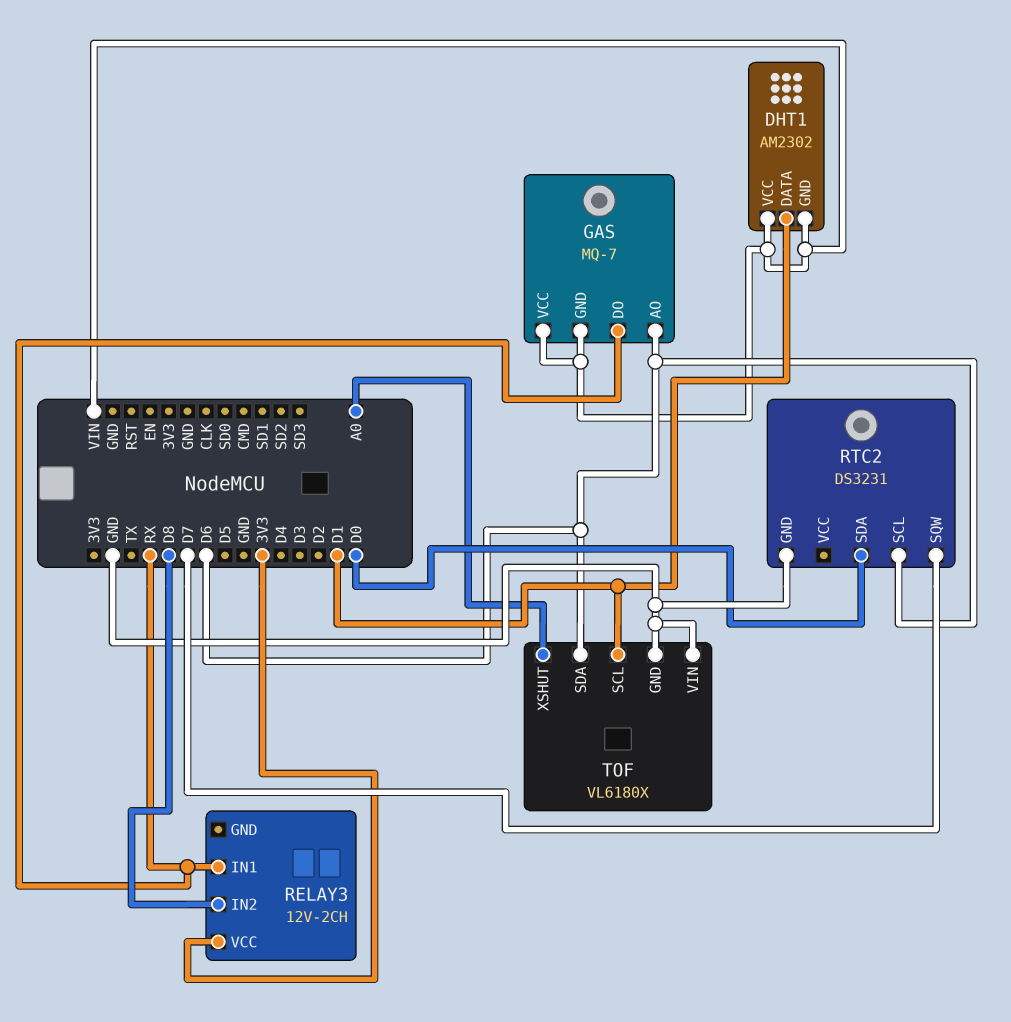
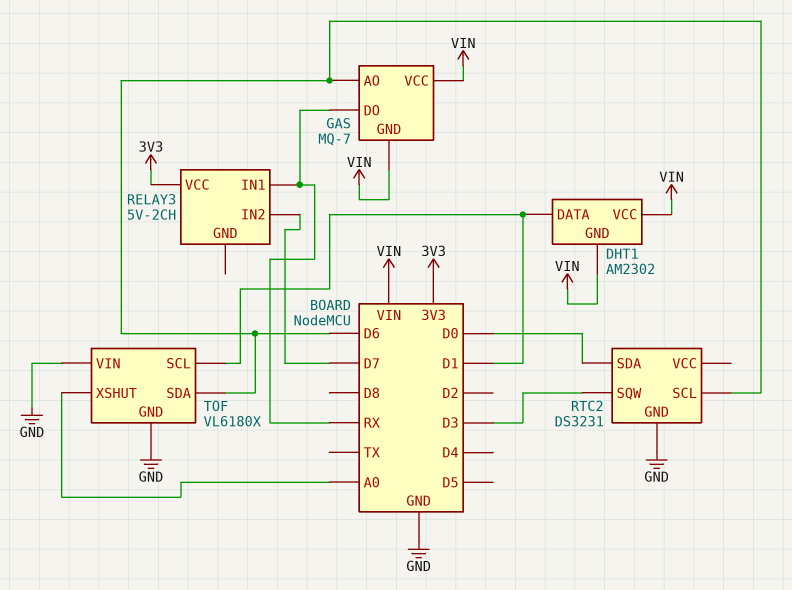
RELAY3: 12V-2CH -> 5V-2CH
RELAY3 pin IN2: D8 -> D7
RTC2 pin SQW: D7 -> D3

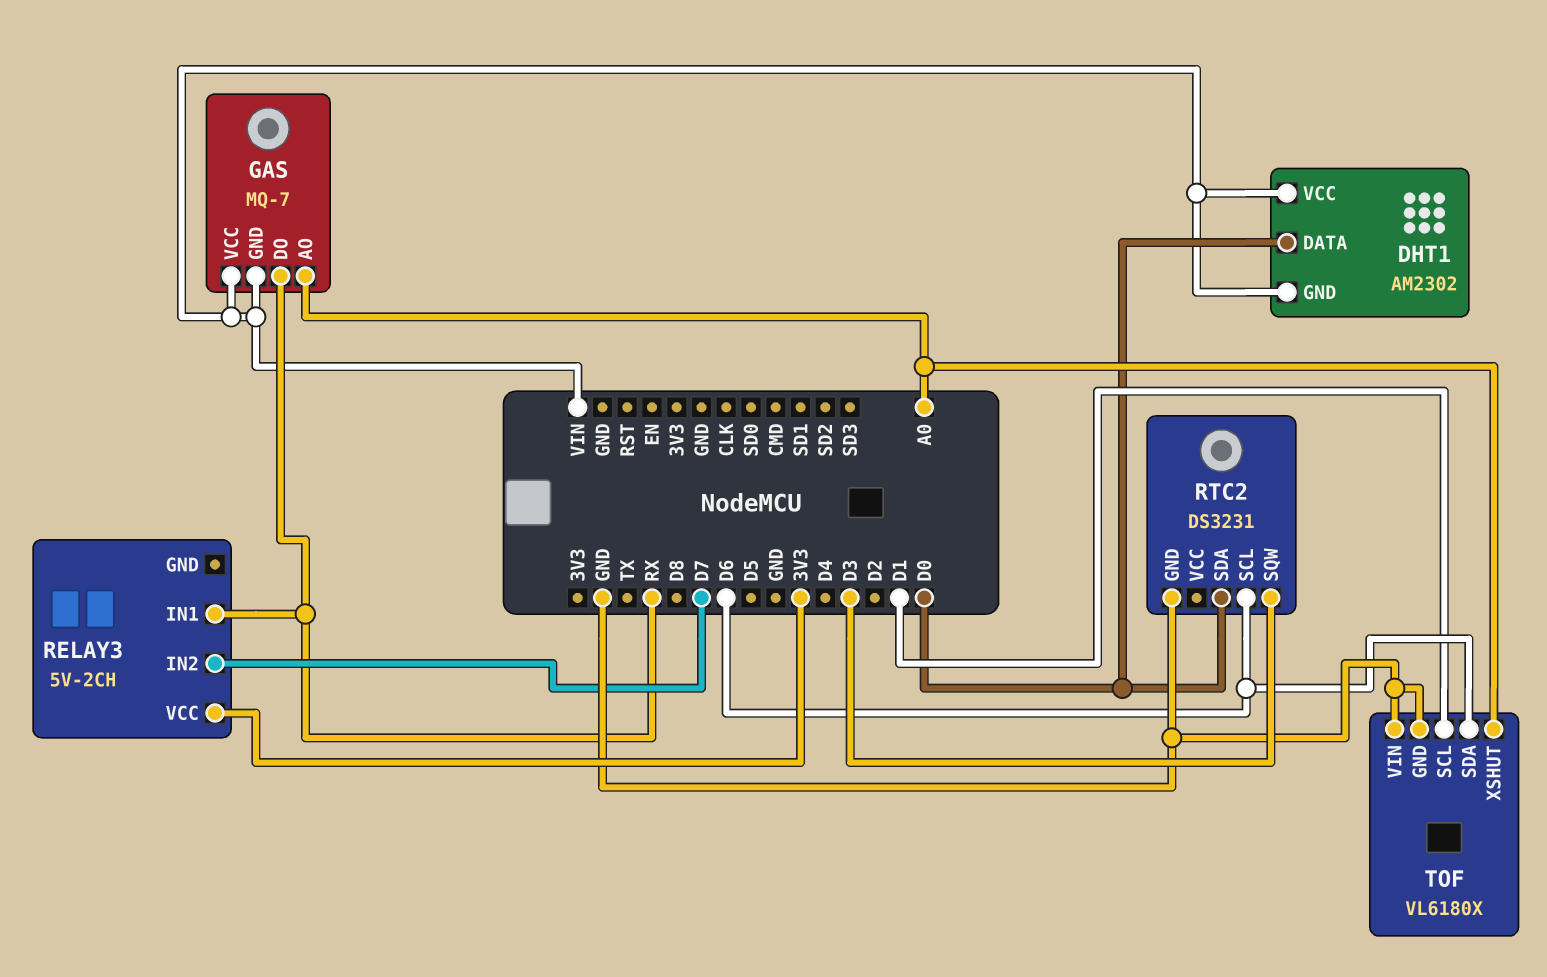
DHT1 pin DATA: D1 -> D0
GAS pin AO: D6 -> A0

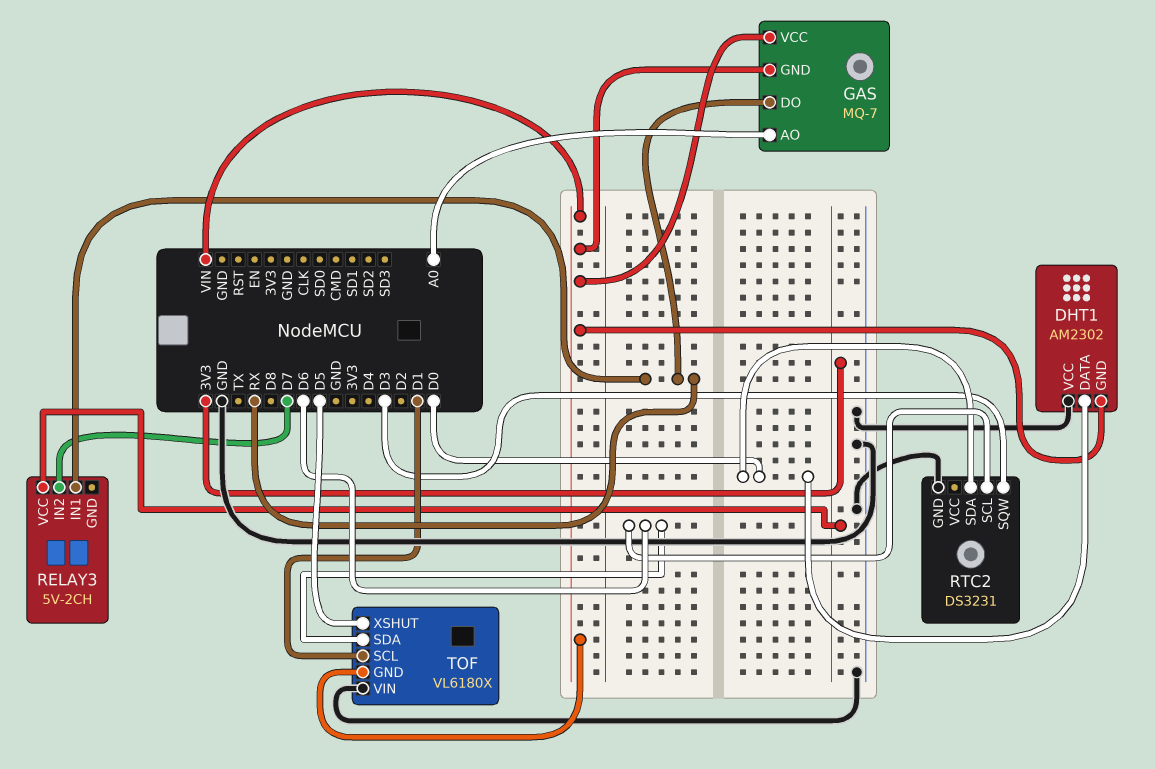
DHT1 pin VCC: VIN -> GND
TOF pin GND: GND -> VIN
TOF pin XSHUT: A0 -> D5

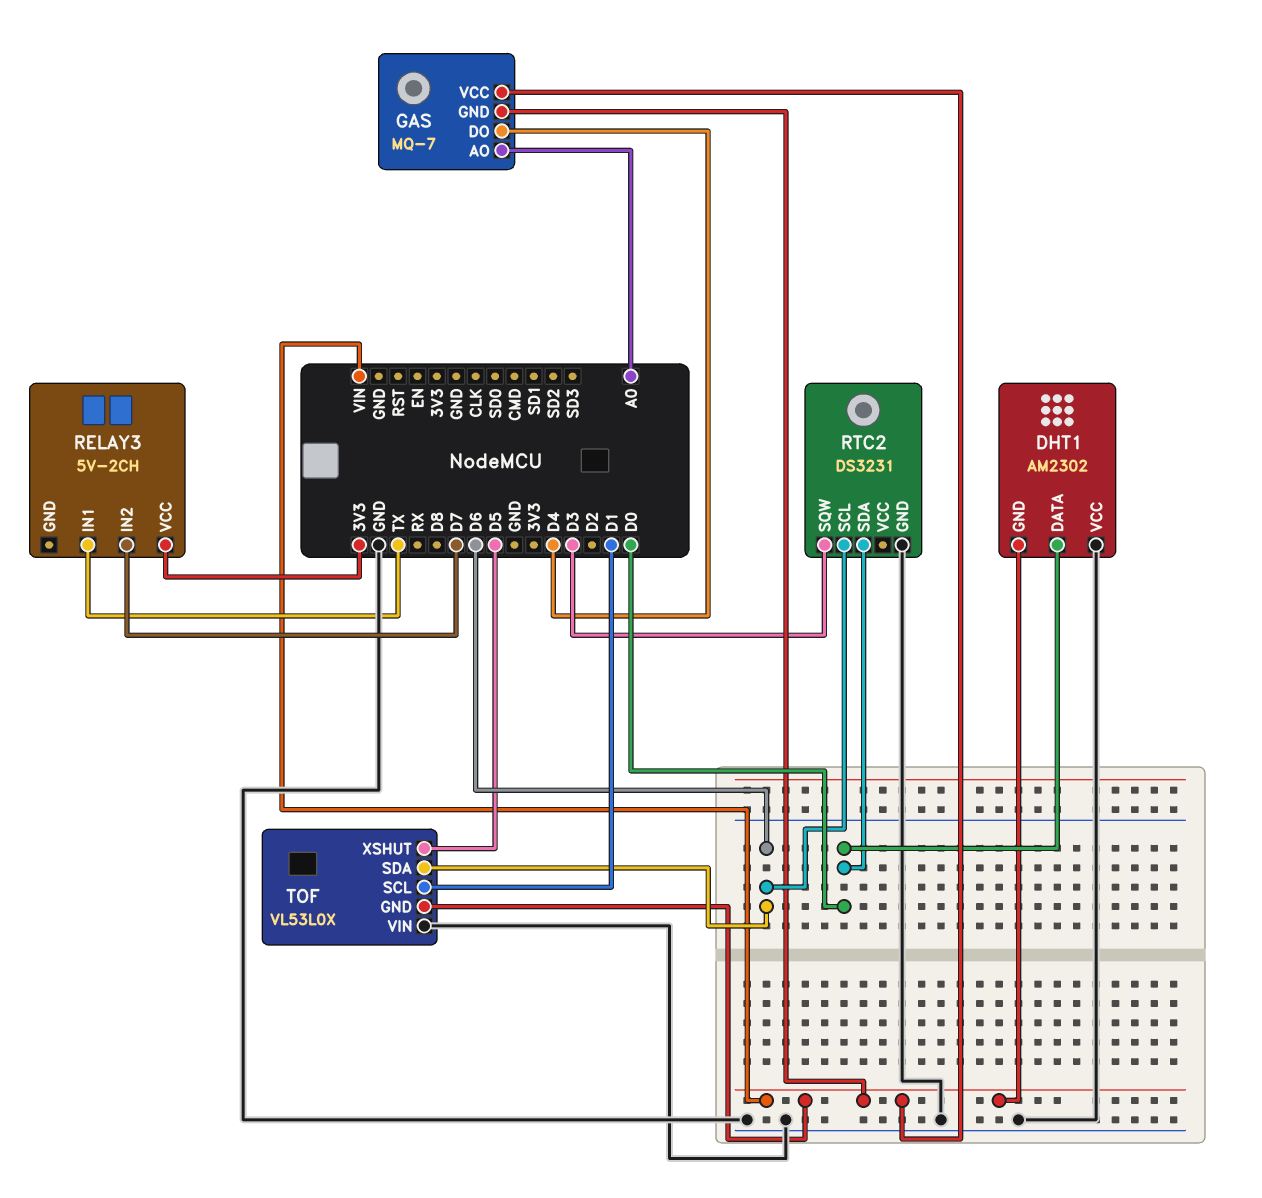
GAS pin DO: RX -> D4
RELAY3 pin IN1: RX -> TX
TOF: VL6180X -> VL53L0X

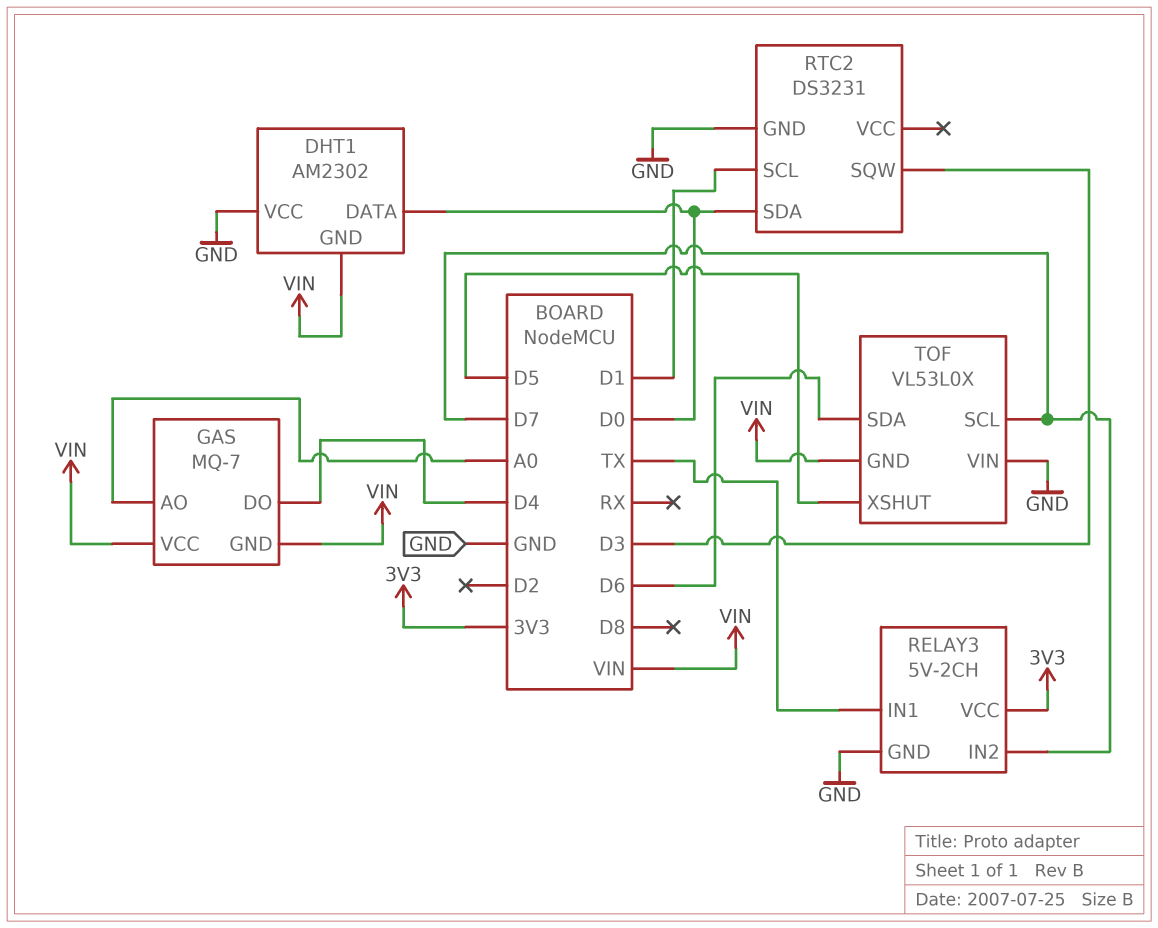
RELAY3 pin GND: none -> GND
RTC2 pin SCL: D6 -> D1
TOF pin SCL: D1 -> D7

